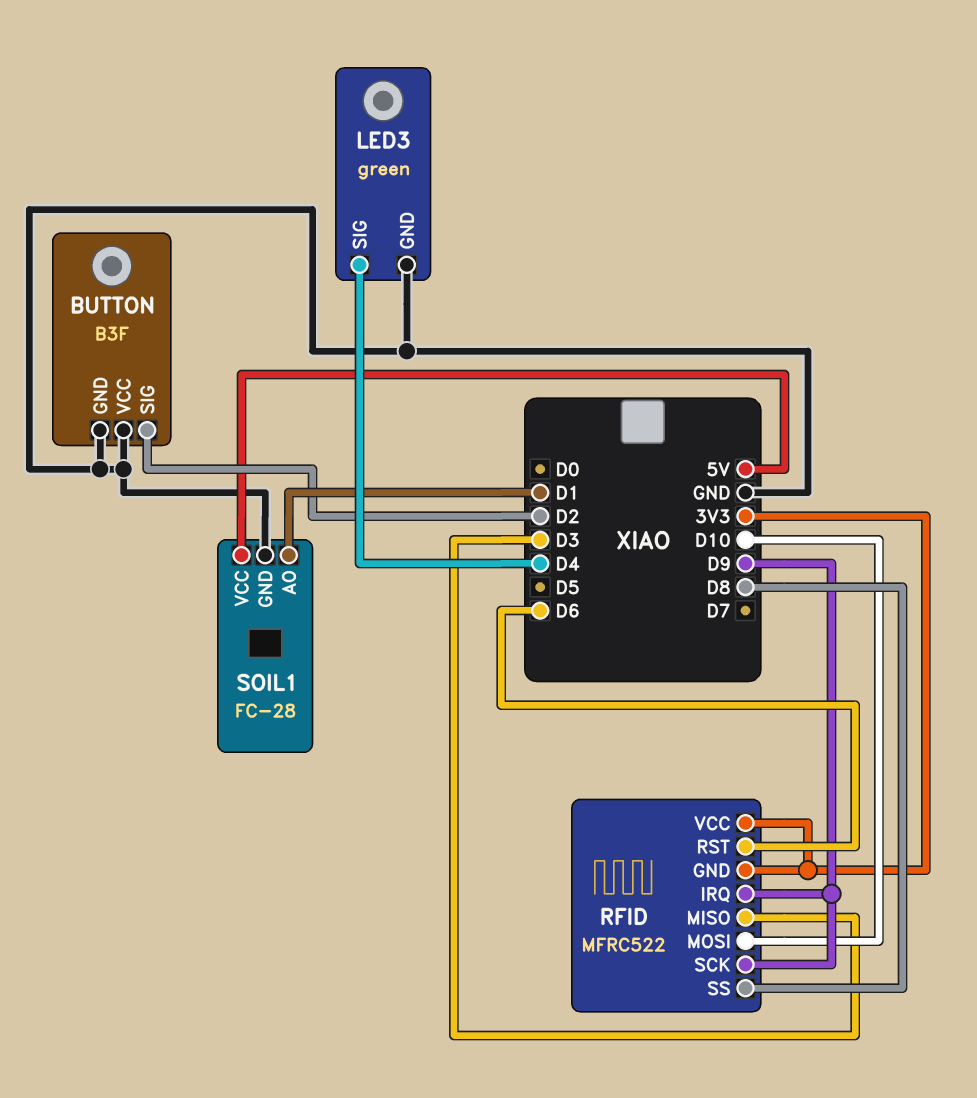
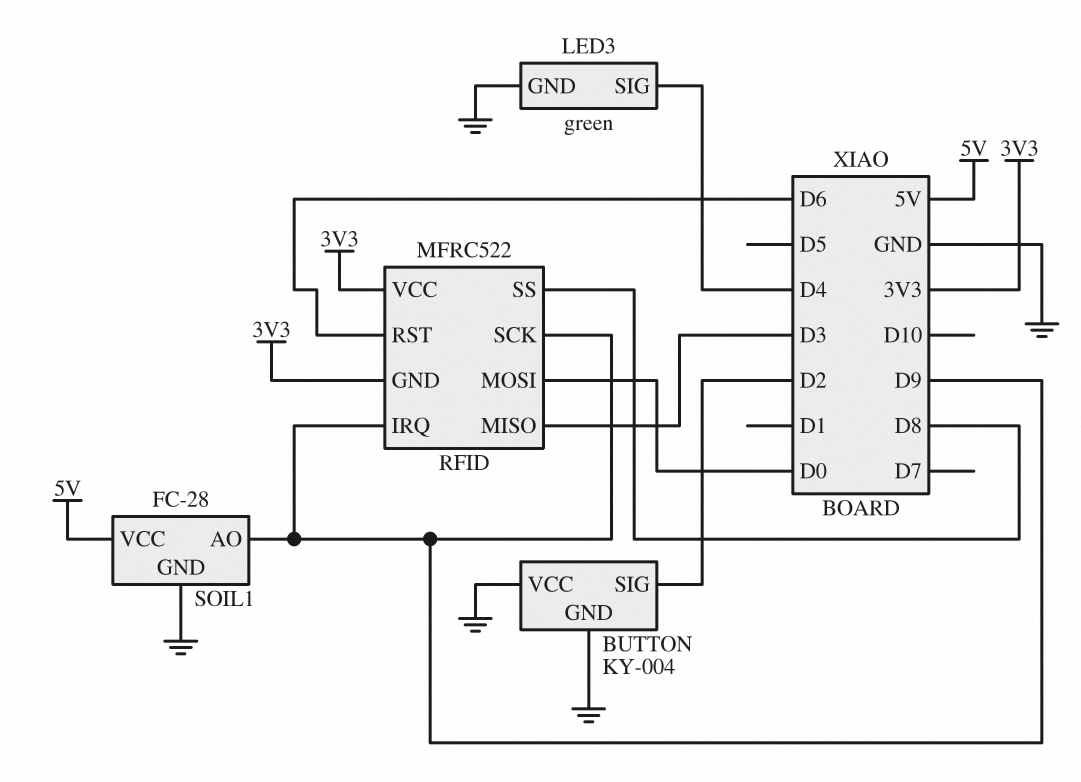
BUTTON: B3F -> KY-004
RFID pin MOSI: D10 -> D0
SOIL1 pin AO: D1 -> D9

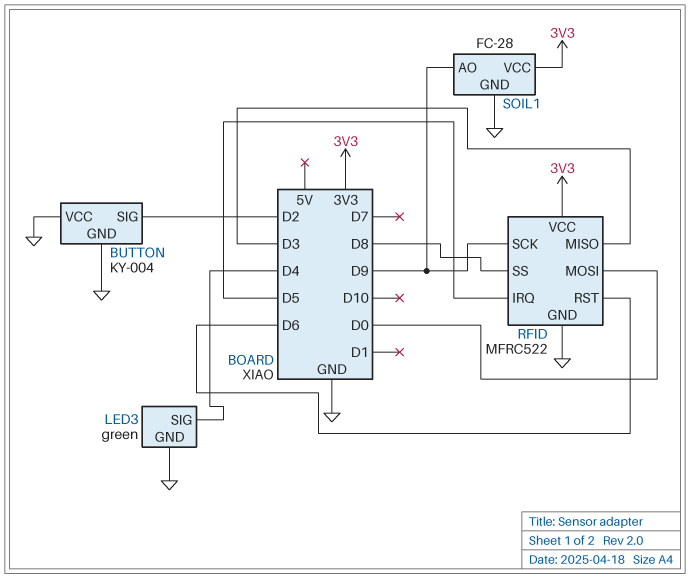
RFID pin GND: 3V3 -> GND
RFID pin IRQ: D9 -> D5
SOIL1 pin VCC: 5V -> 3V3

